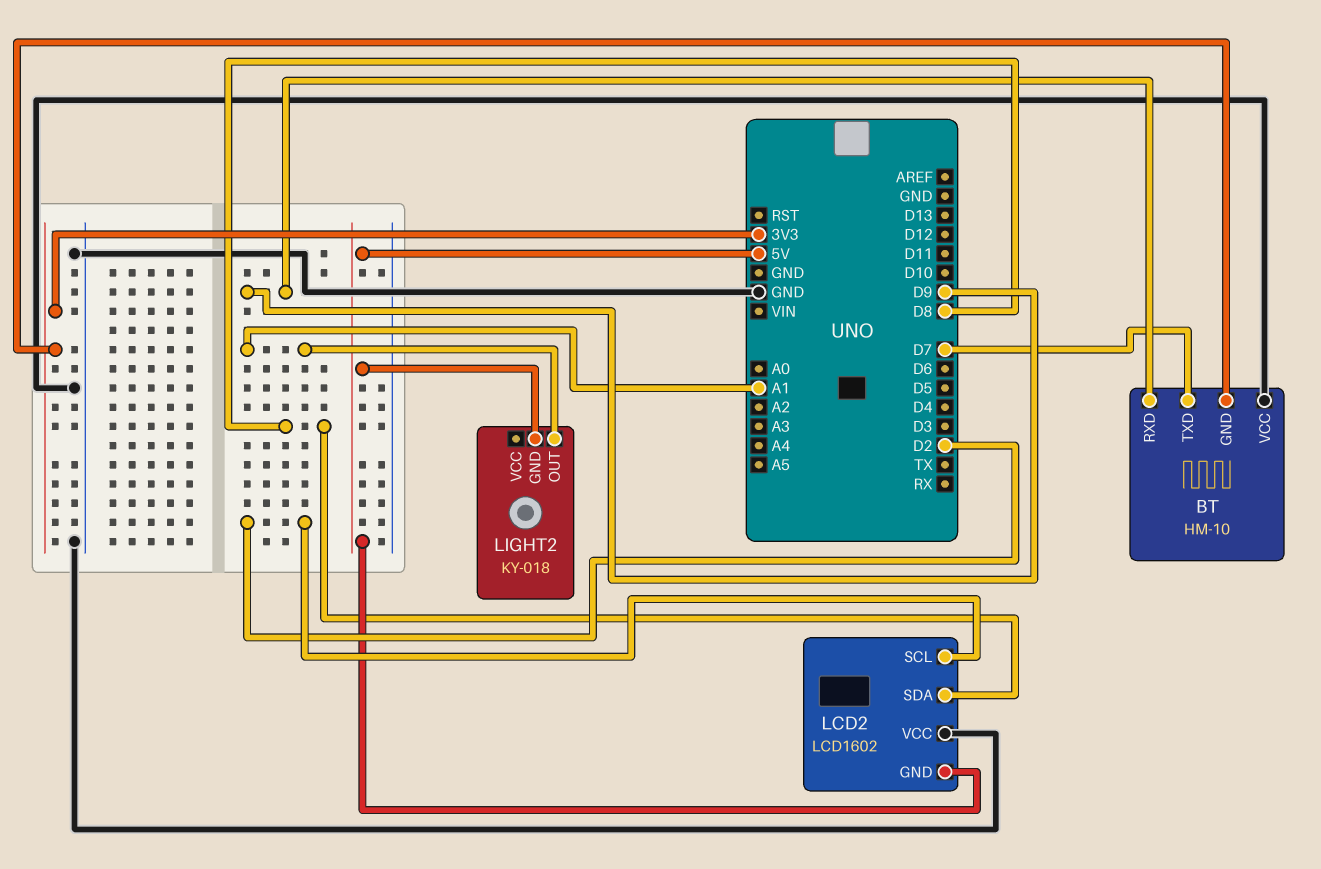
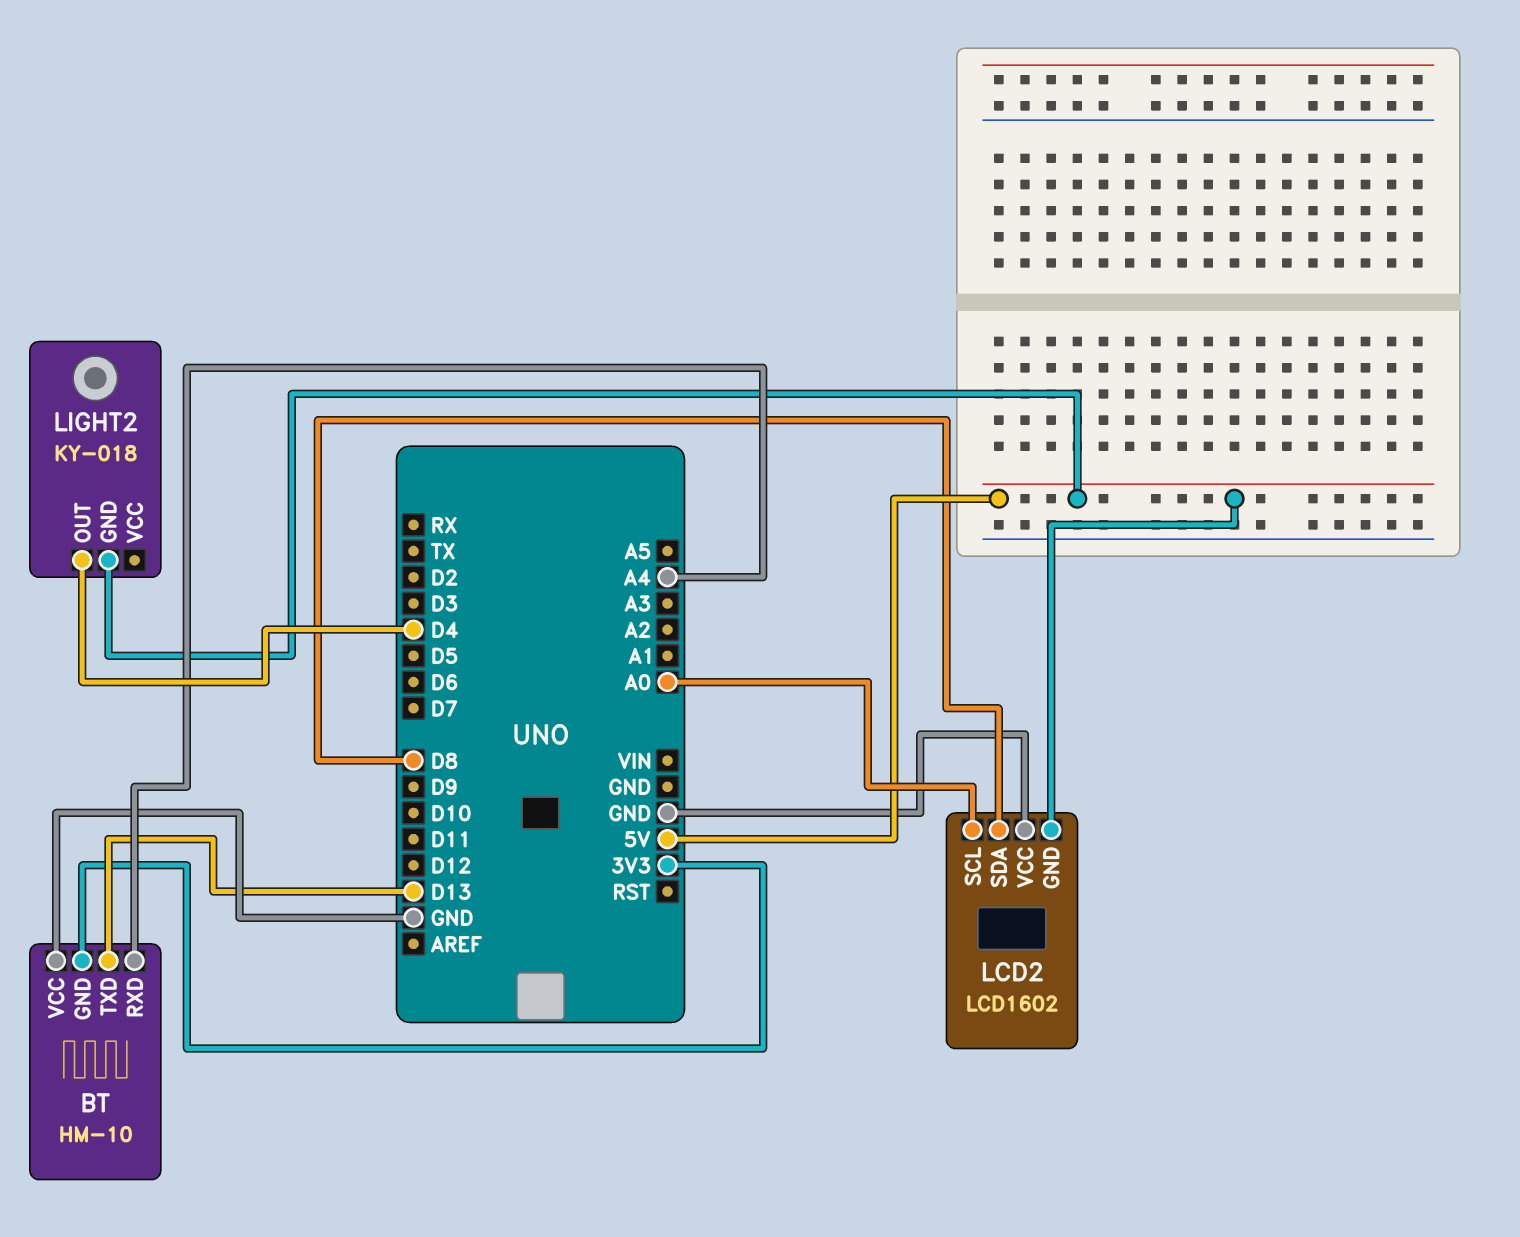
BT pin RXD: D9 -> A4
BT pin TXD: D7 -> D13
LCD2 pin SCL: D2 -> A0
LIGHT2 pin OUT: A1 -> D4

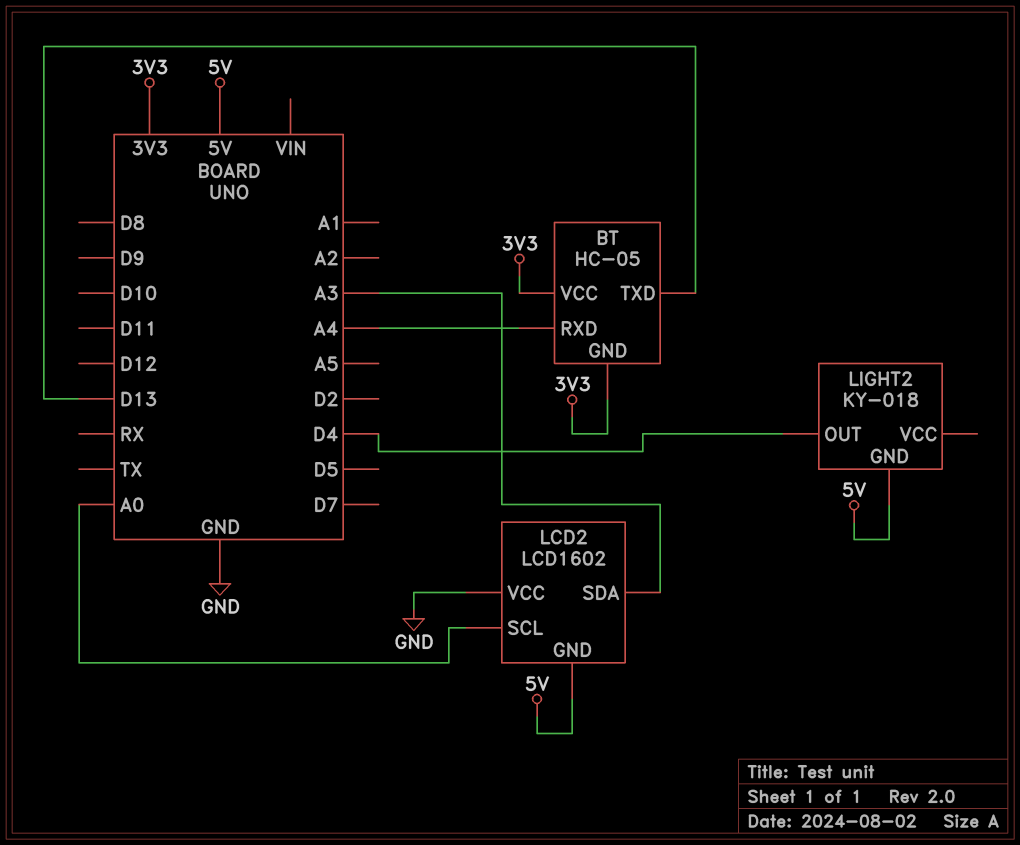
BT: HM-10 -> HC-05
BT pin VCC: GND -> 3V3
LCD2 pin SDA: D8 -> A3

